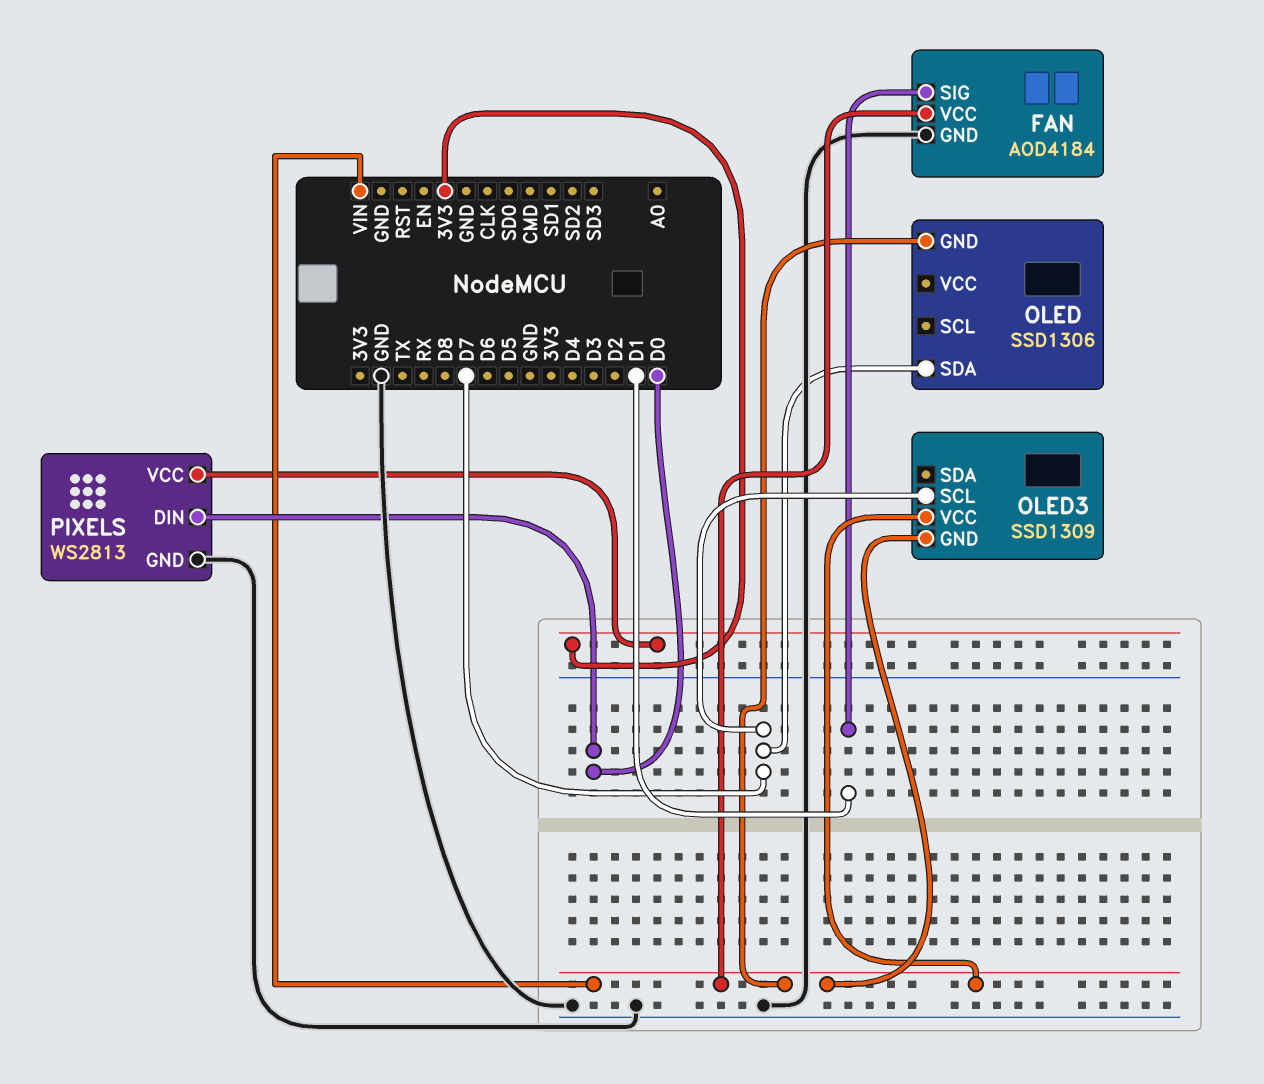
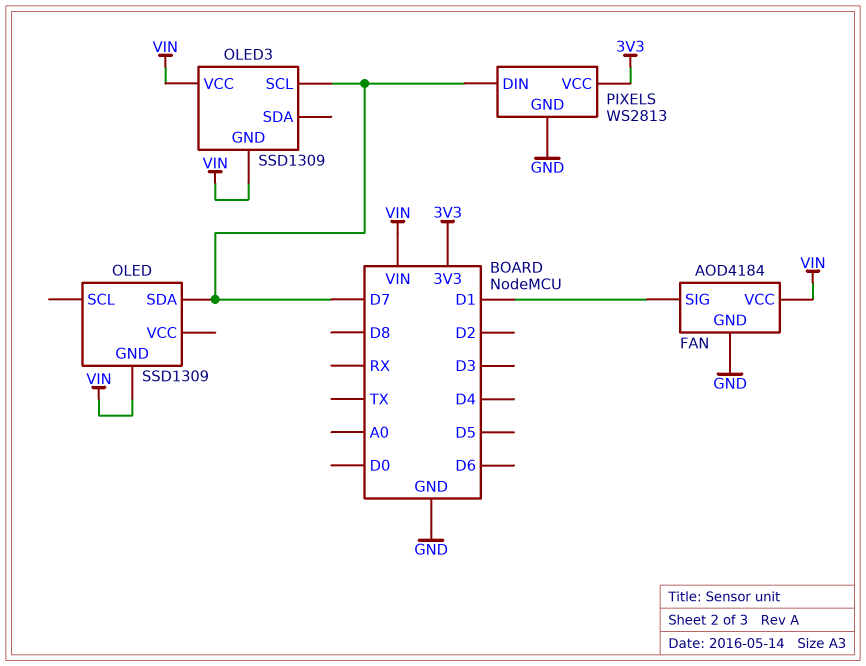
OLED: SSD1306 -> SSD1309
PIXELS pin DIN: D0 -> D7

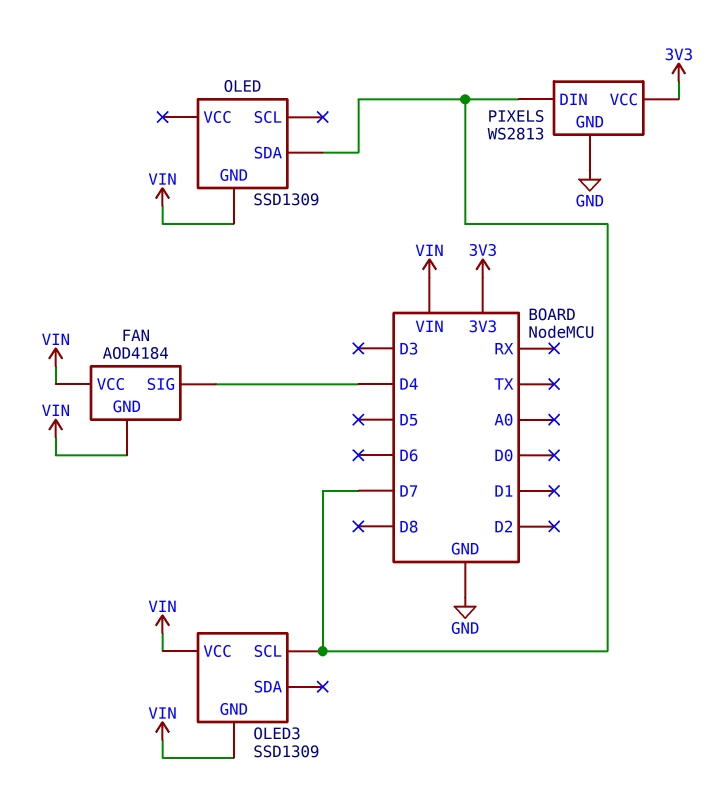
FAN pin GND: GND -> VIN
FAN pin SIG: D1 -> D4

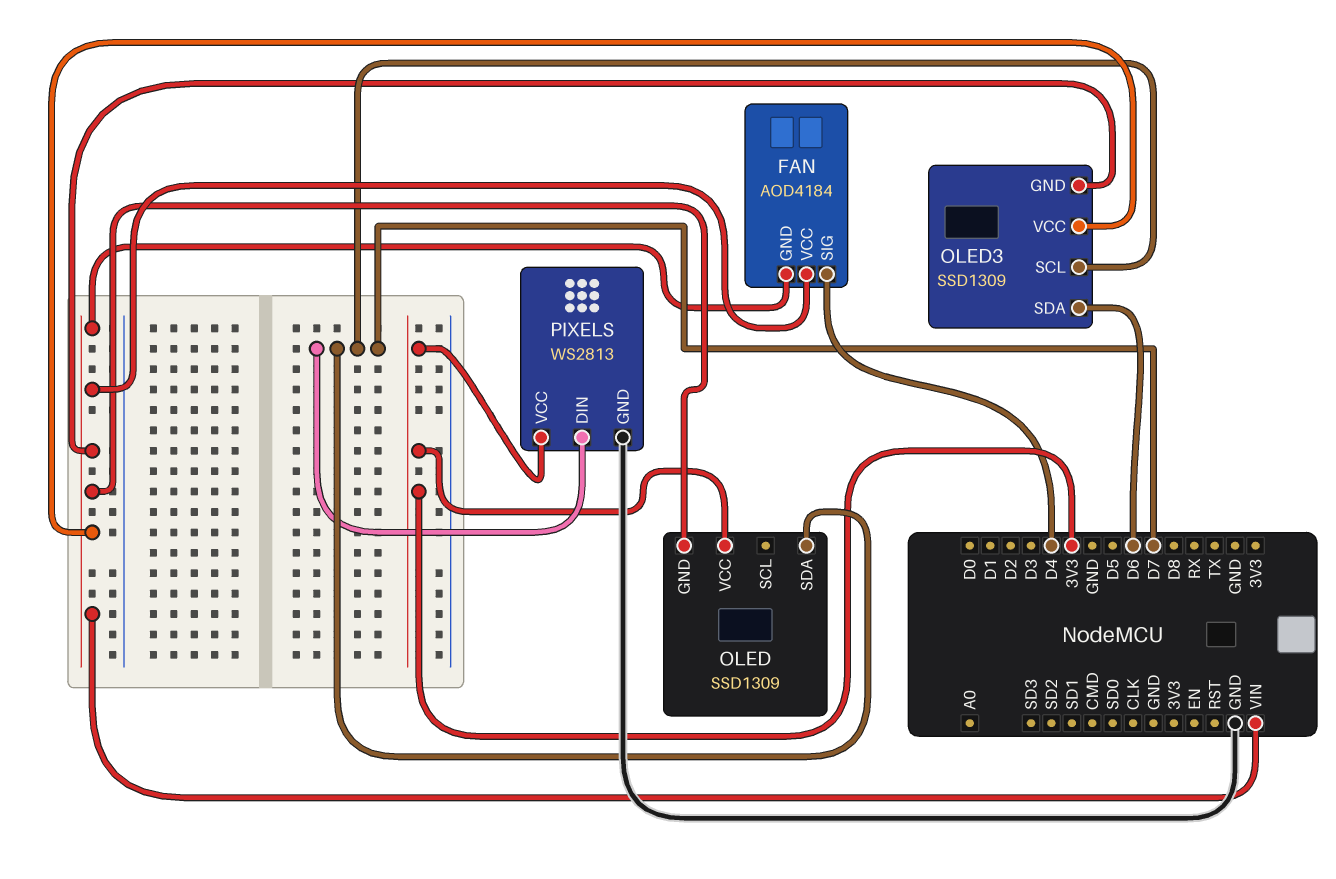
OLED pin VCC: none -> 3V3
OLED3 pin SDA: none -> D6

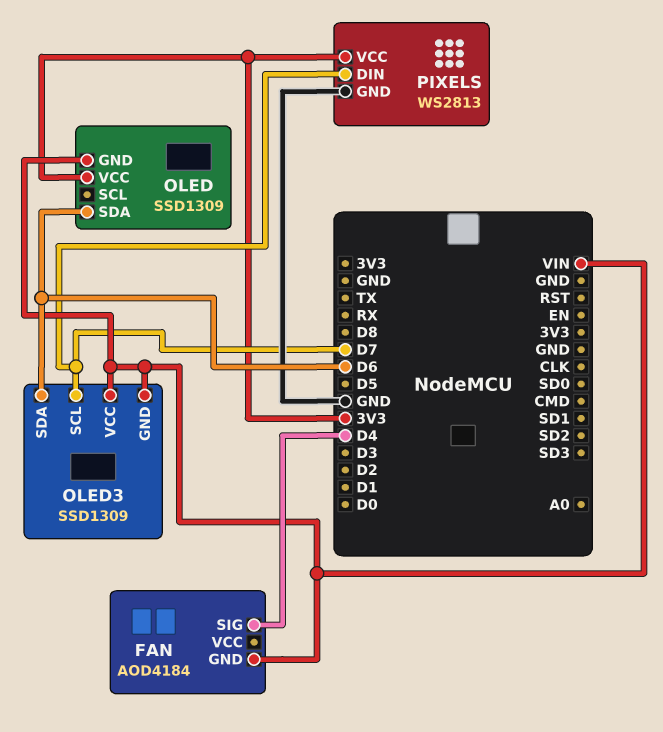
FAN pin VCC: VIN -> none
OLED pin SDA: D7 -> D6

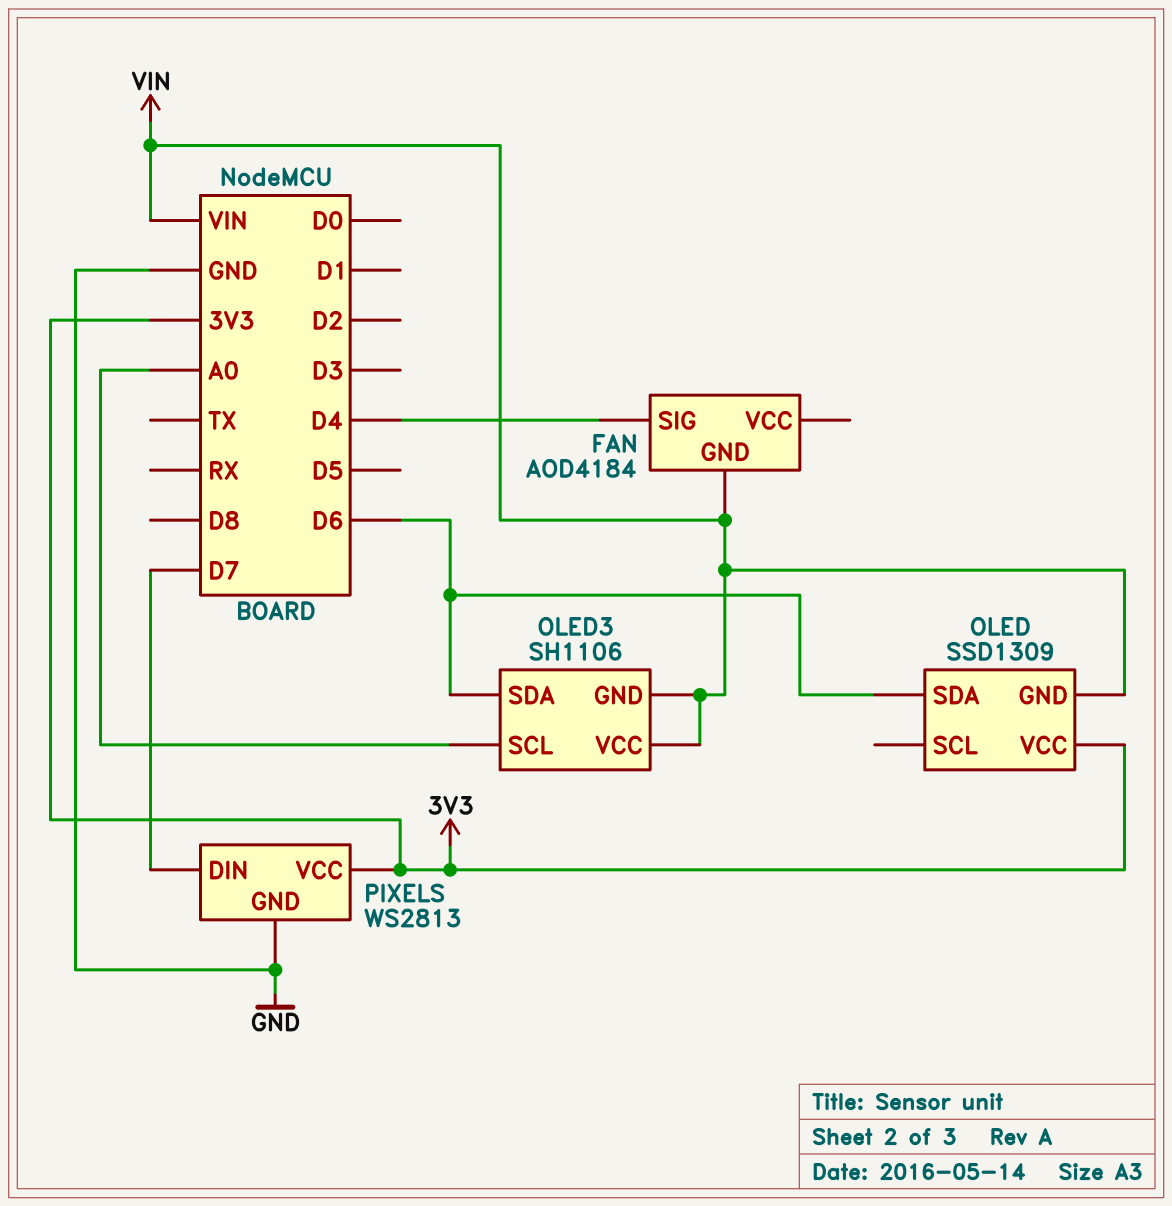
OLED3: SSD1309 -> SH1106
OLED3 pin SCL: D7 -> A0

